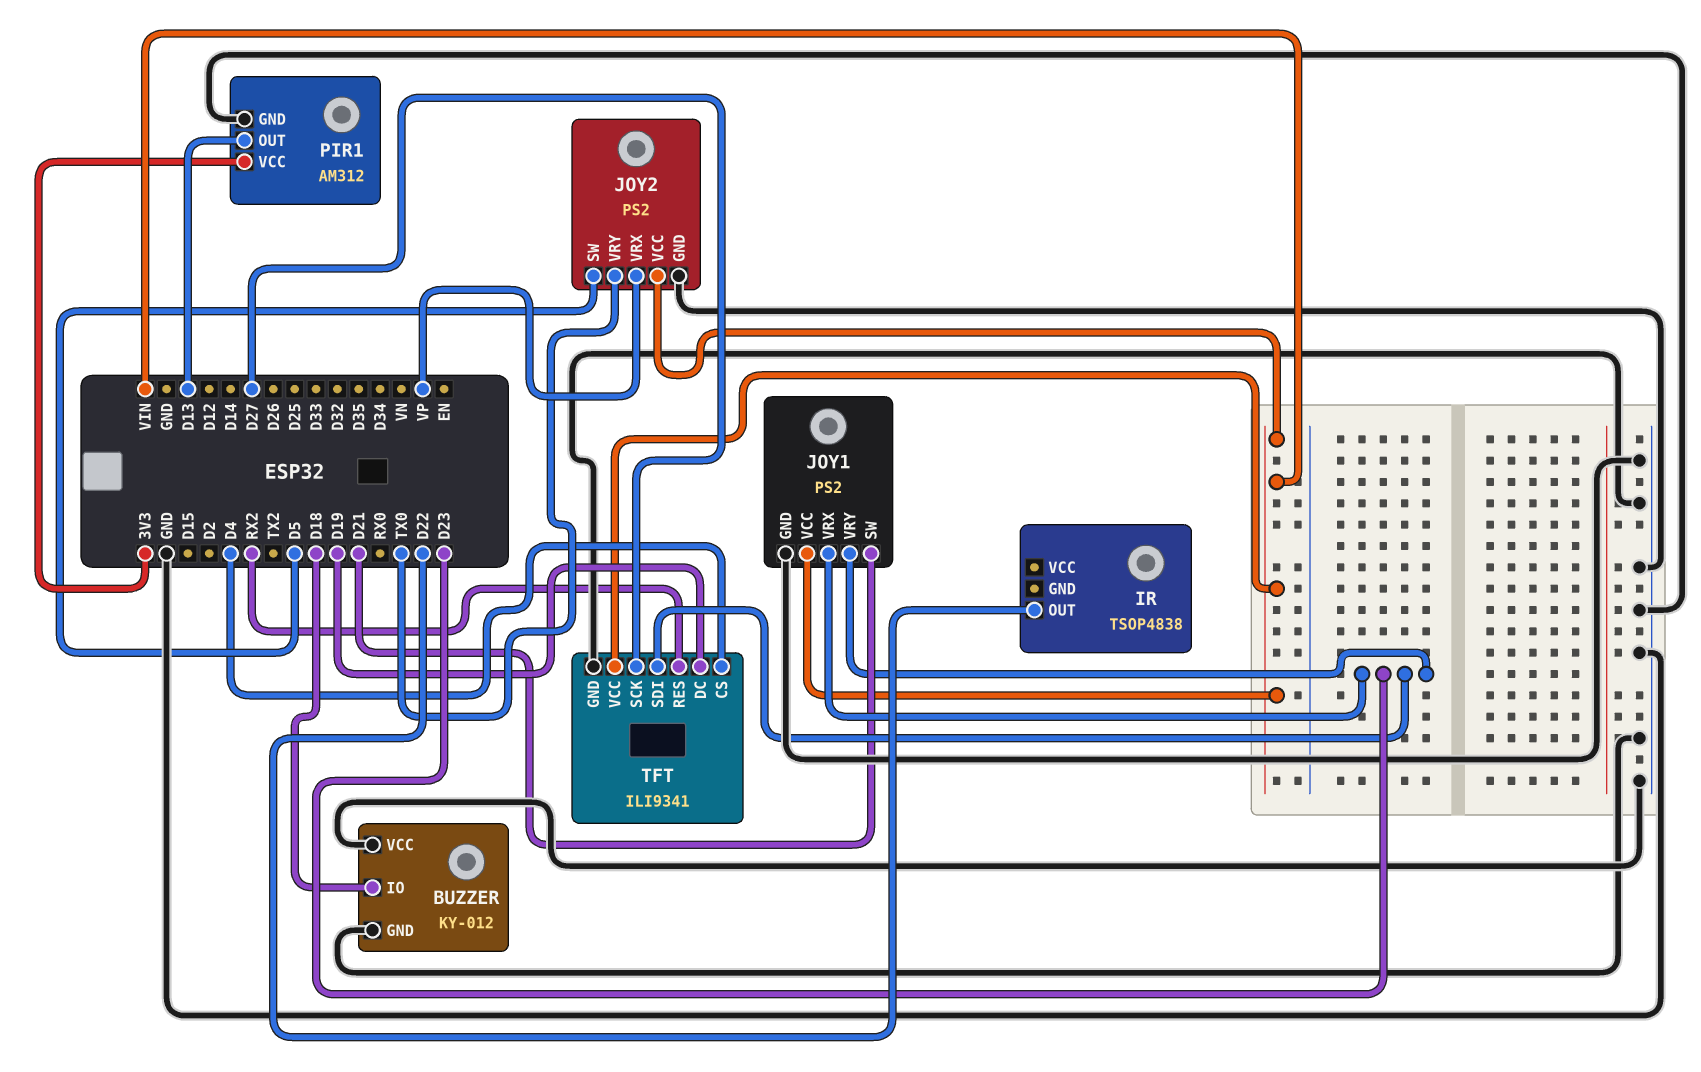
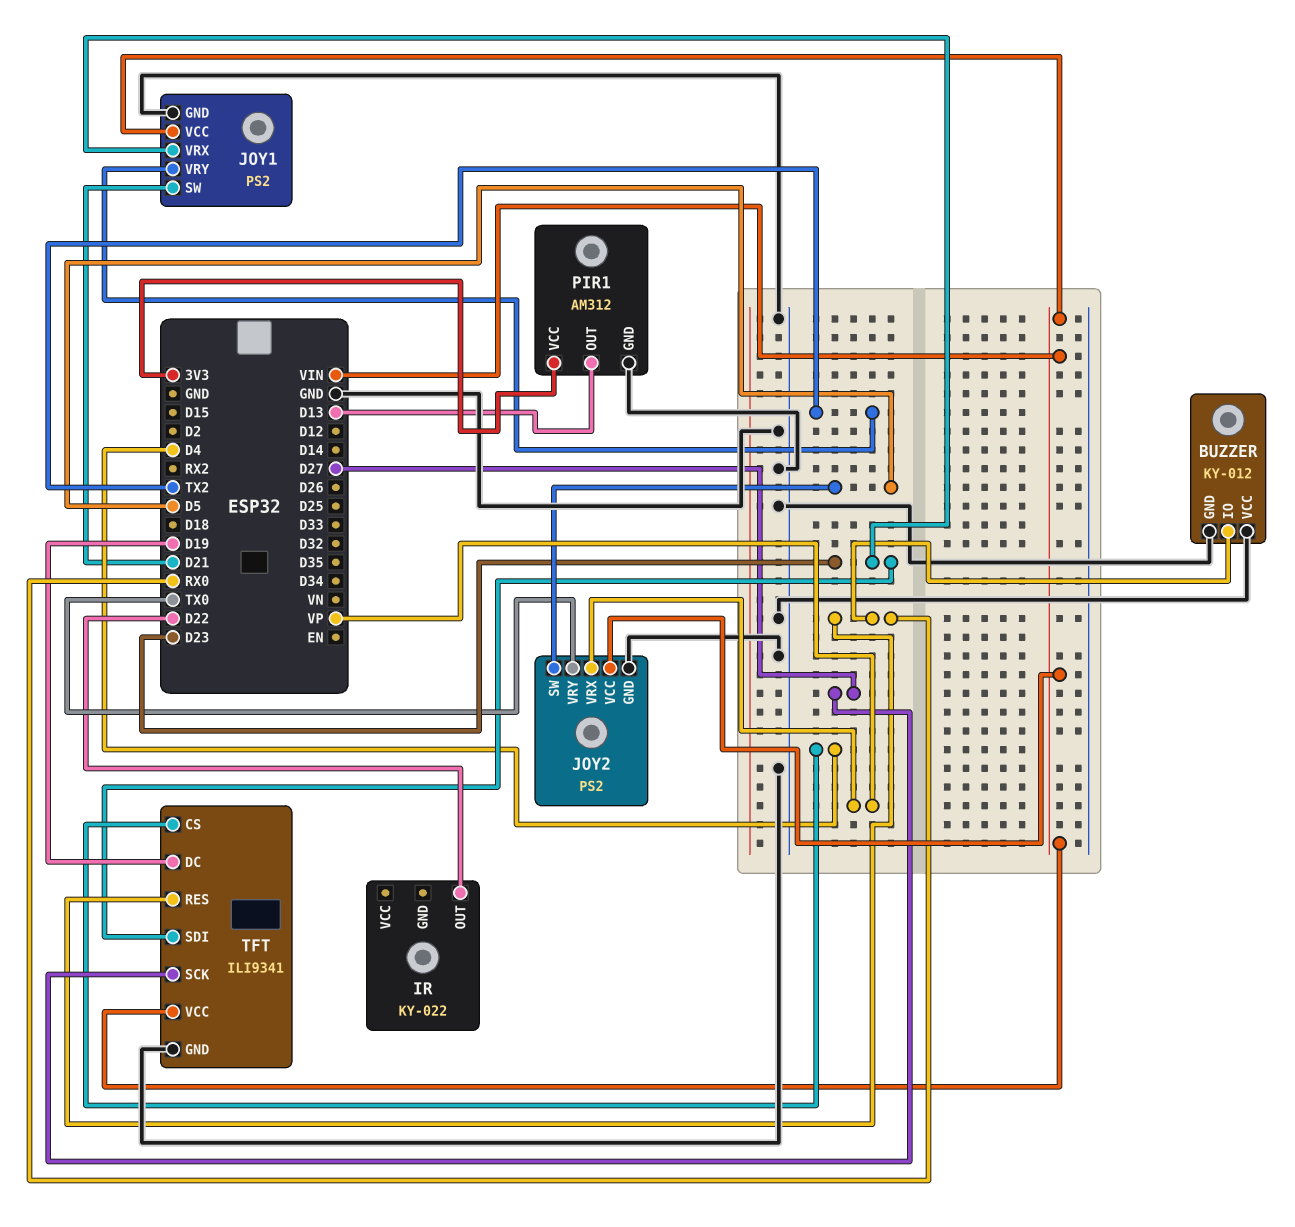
BUZZER pin IO: D18 -> RX0
IR: TSOP4838 -> KY-022
JOY1 pin VRY: D23 -> TX2
TFT pin RES: RX2 -> RX0

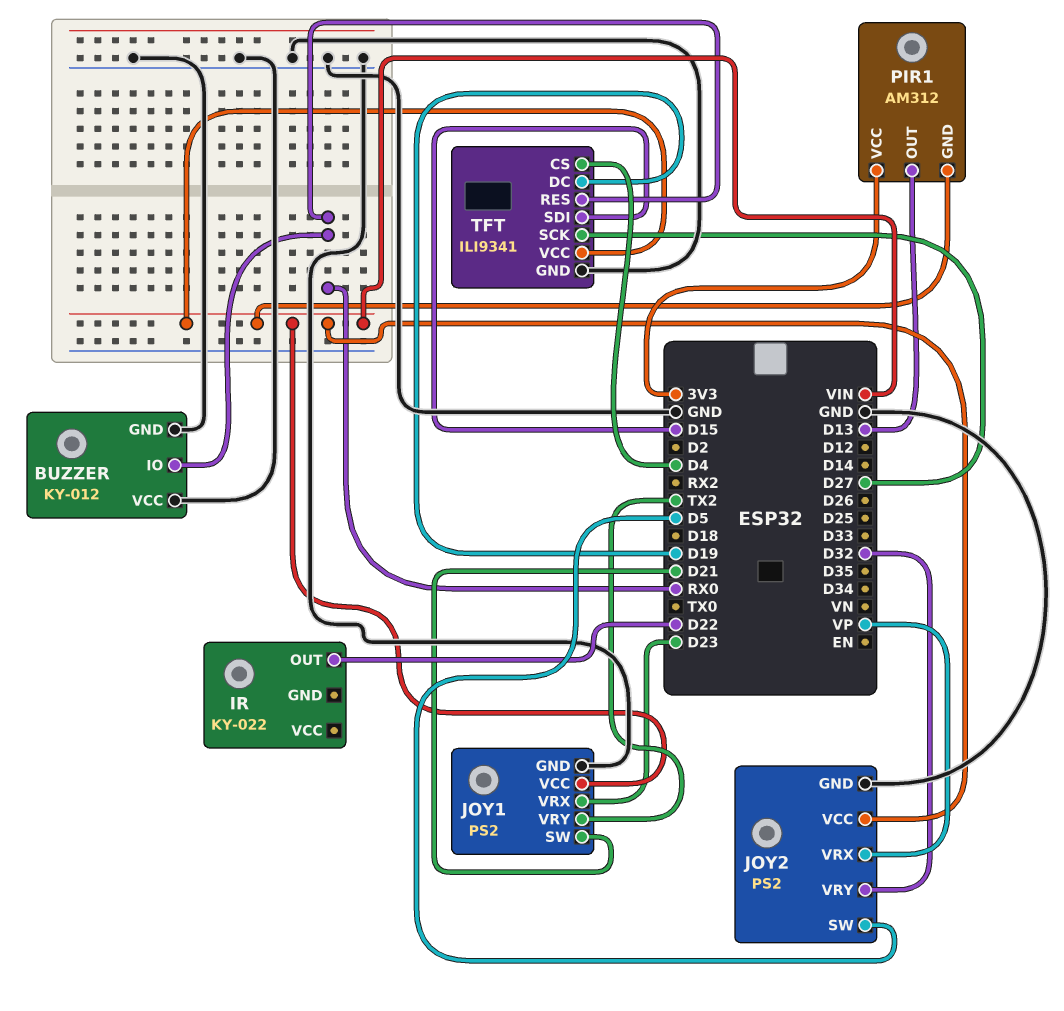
JOY2 pin VRY: TX0 -> D32
PIR1 pin GND: GND -> VIN
TFT pin SDI: D23 -> D15

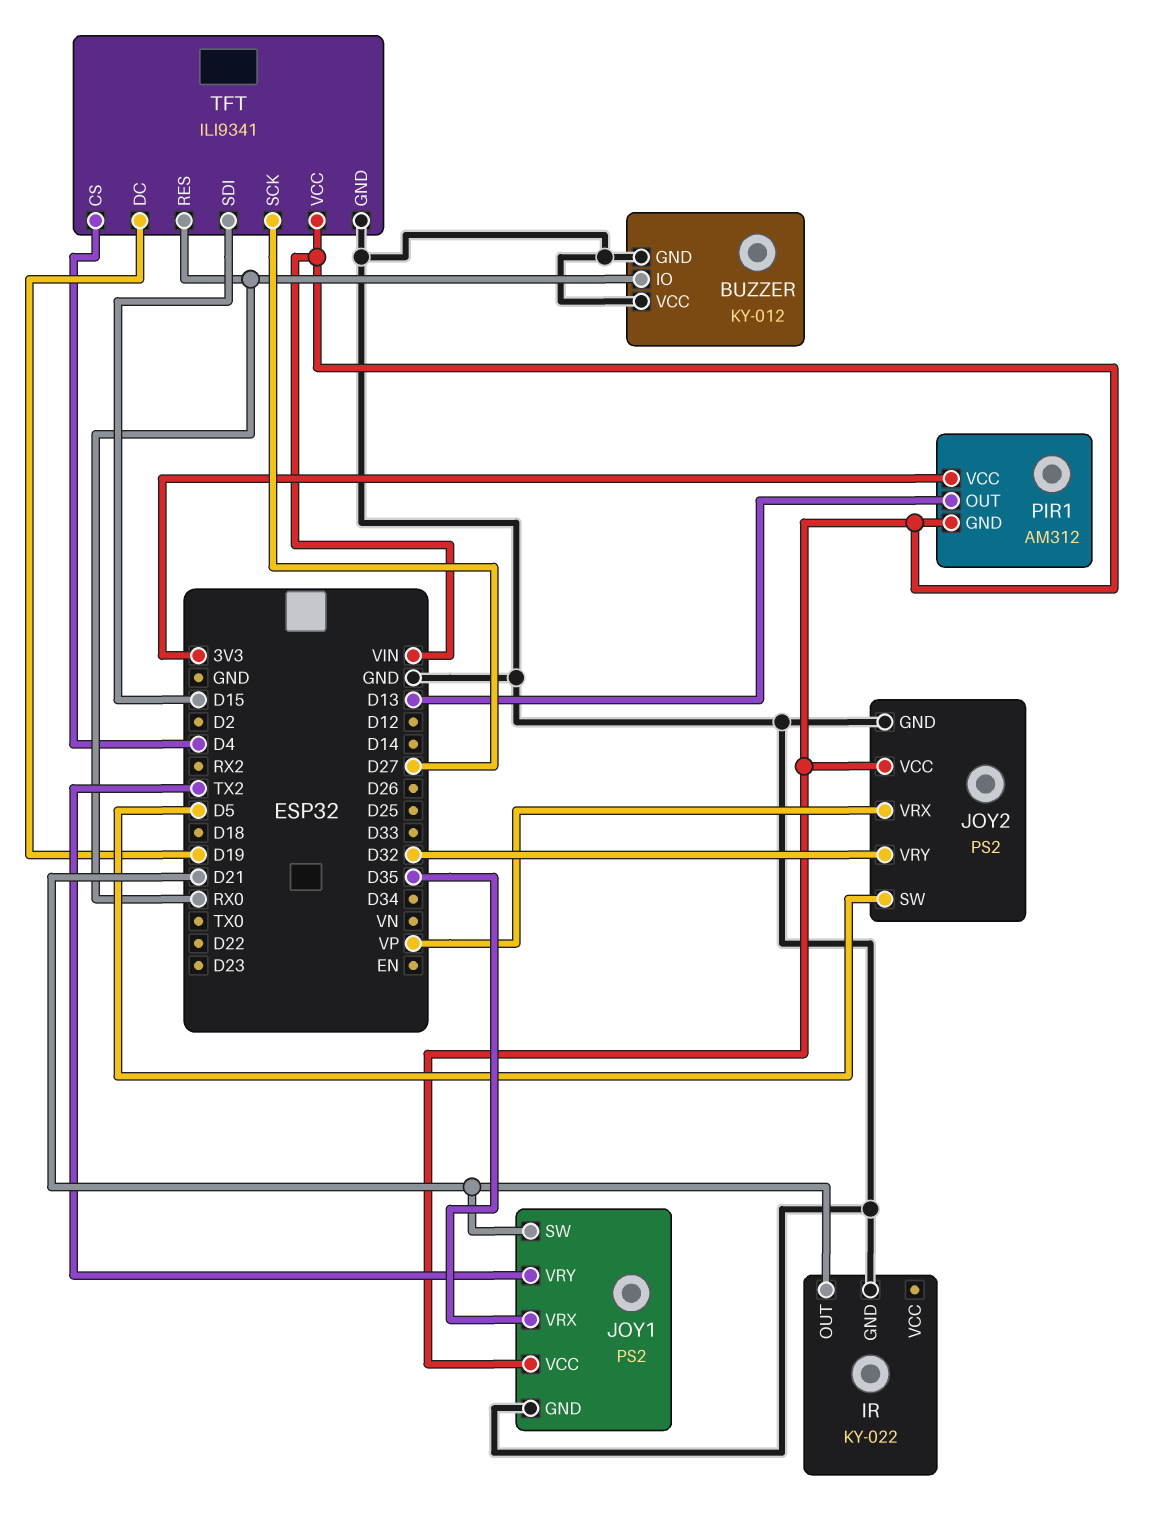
IR pin GND: none -> GND
IR pin OUT: D22 -> D21
JOY1 pin VRX: D23 -> D35

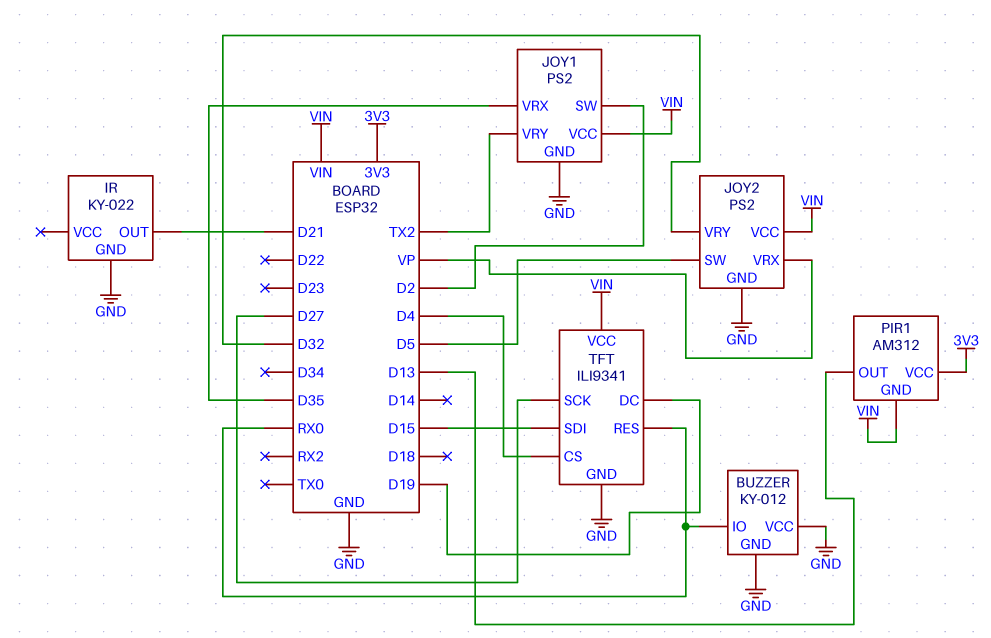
JOY1 pin SW: D21 -> D2

